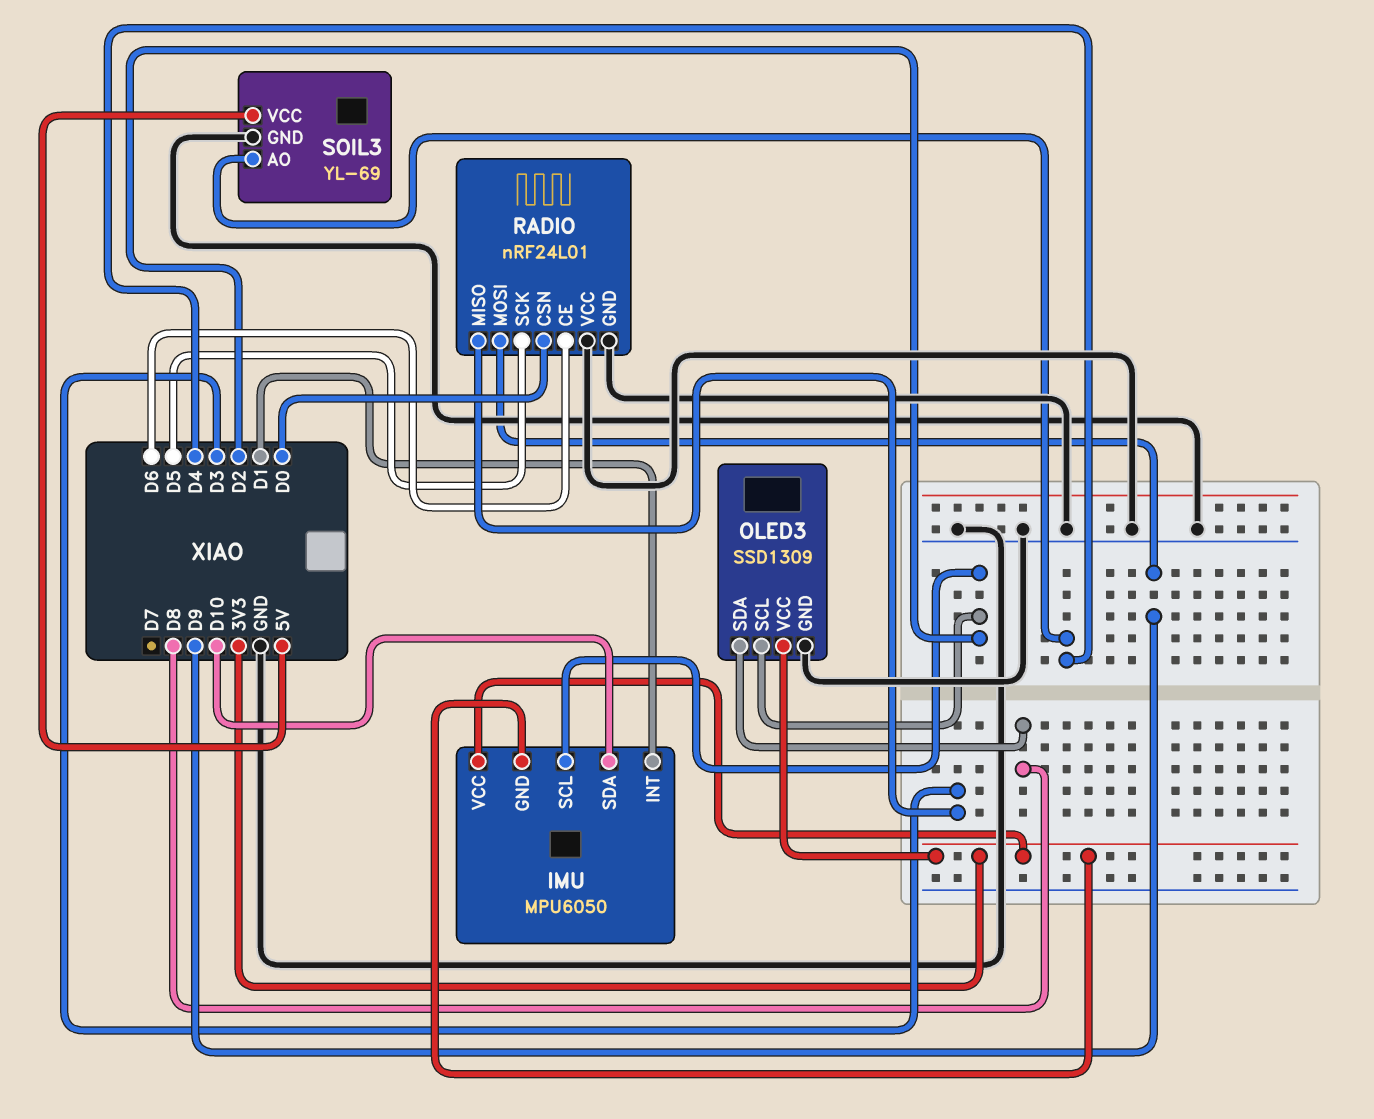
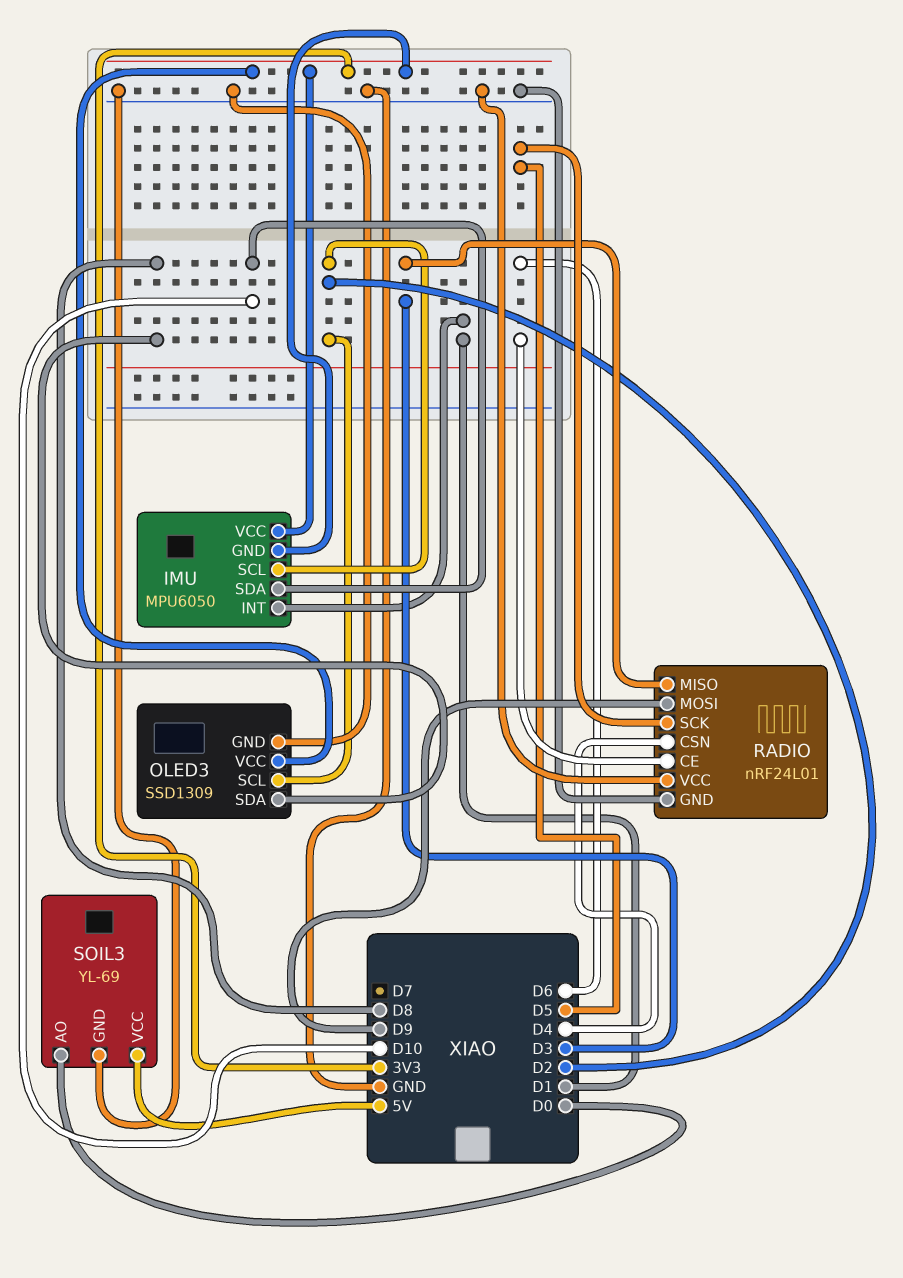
RADIO pin CSN: D0 -> D4
SOIL3 pin AO: D4 -> D0

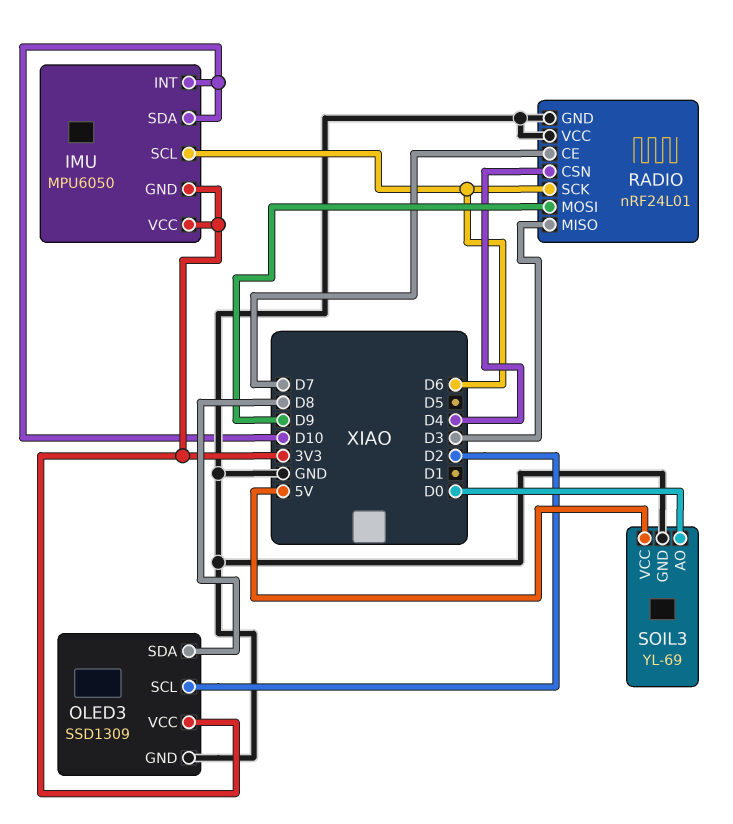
IMU pin INT: D1 -> D10
IMU pin SCL: D2 -> D6
RADIO pin CE: D6 -> D7
RADIO pin SCK: D5 -> D6

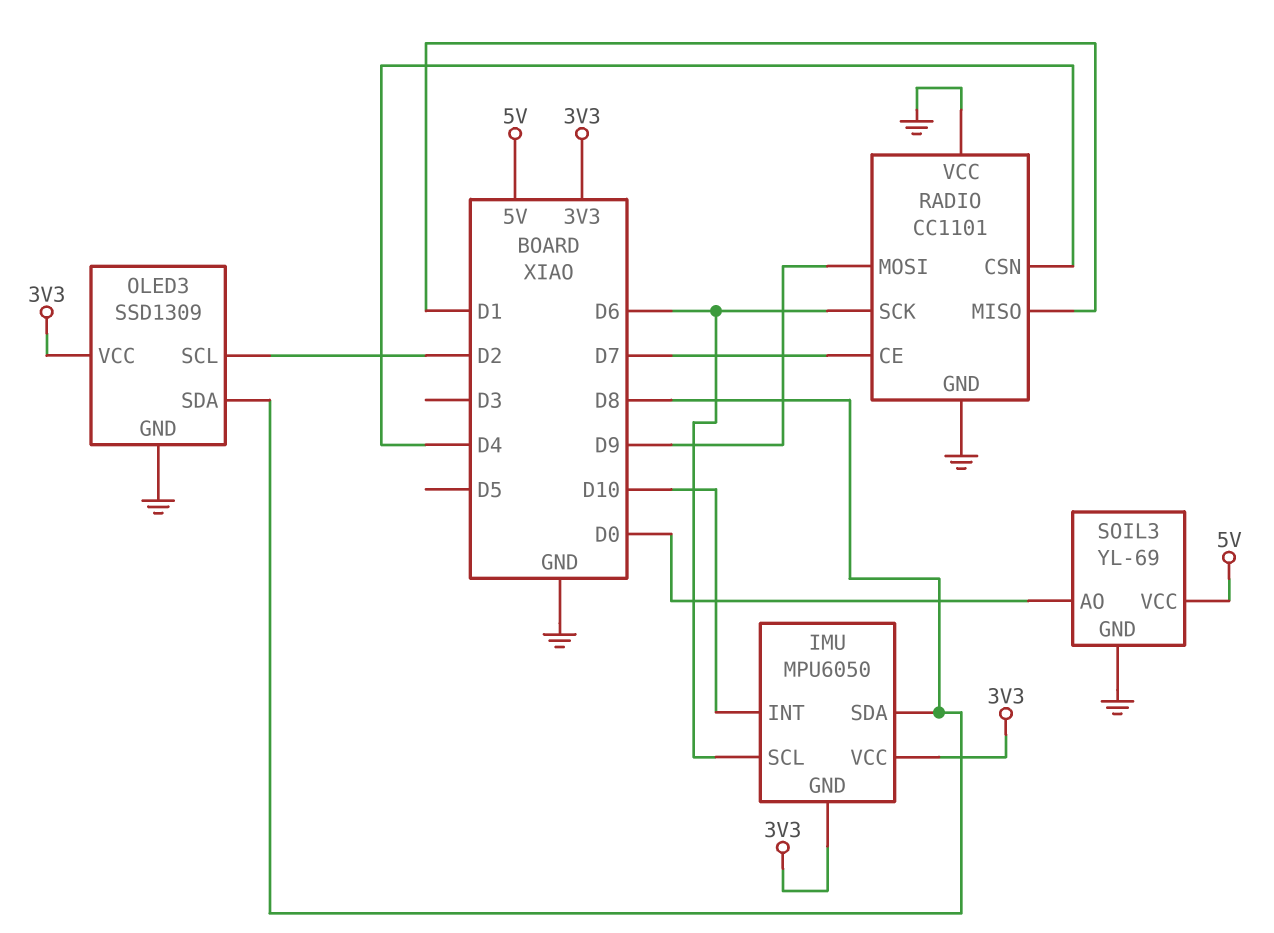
IMU pin SDA: D10 -> D8
RADIO: nRF24L01 -> CC1101
RADIO pin MISO: D3 -> D1

